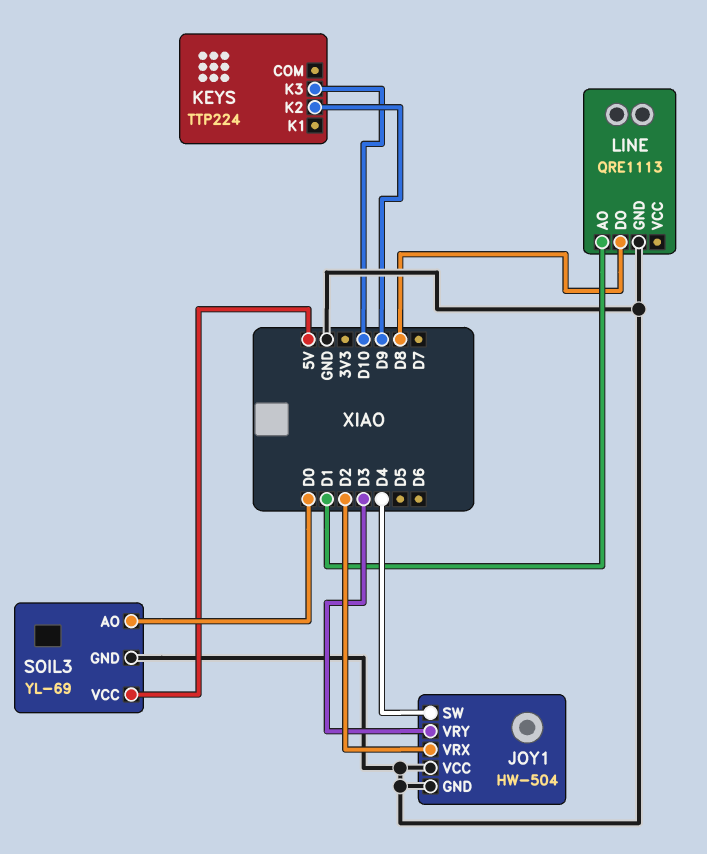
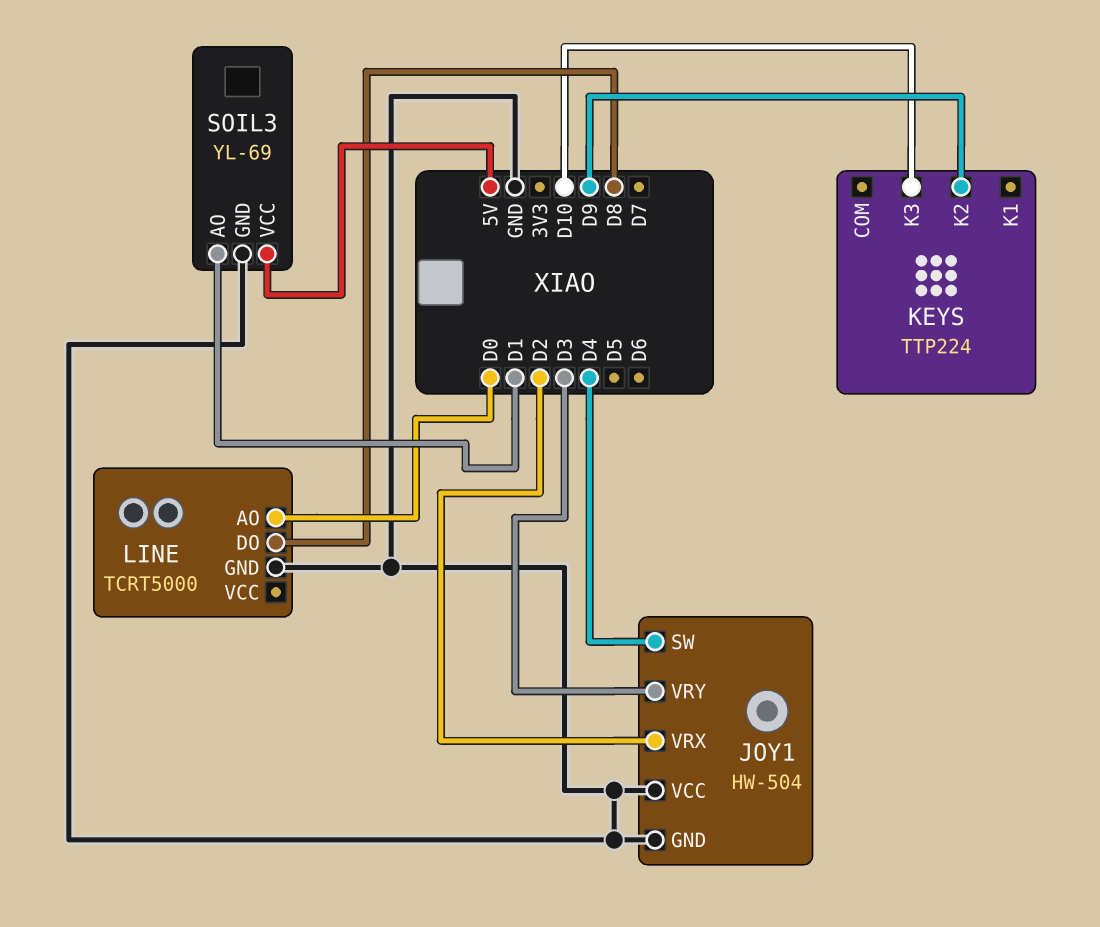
LINE: QRE1113 -> TCRT5000
LINE pin AO: D1 -> D0
SOIL3 pin AO: D0 -> D1

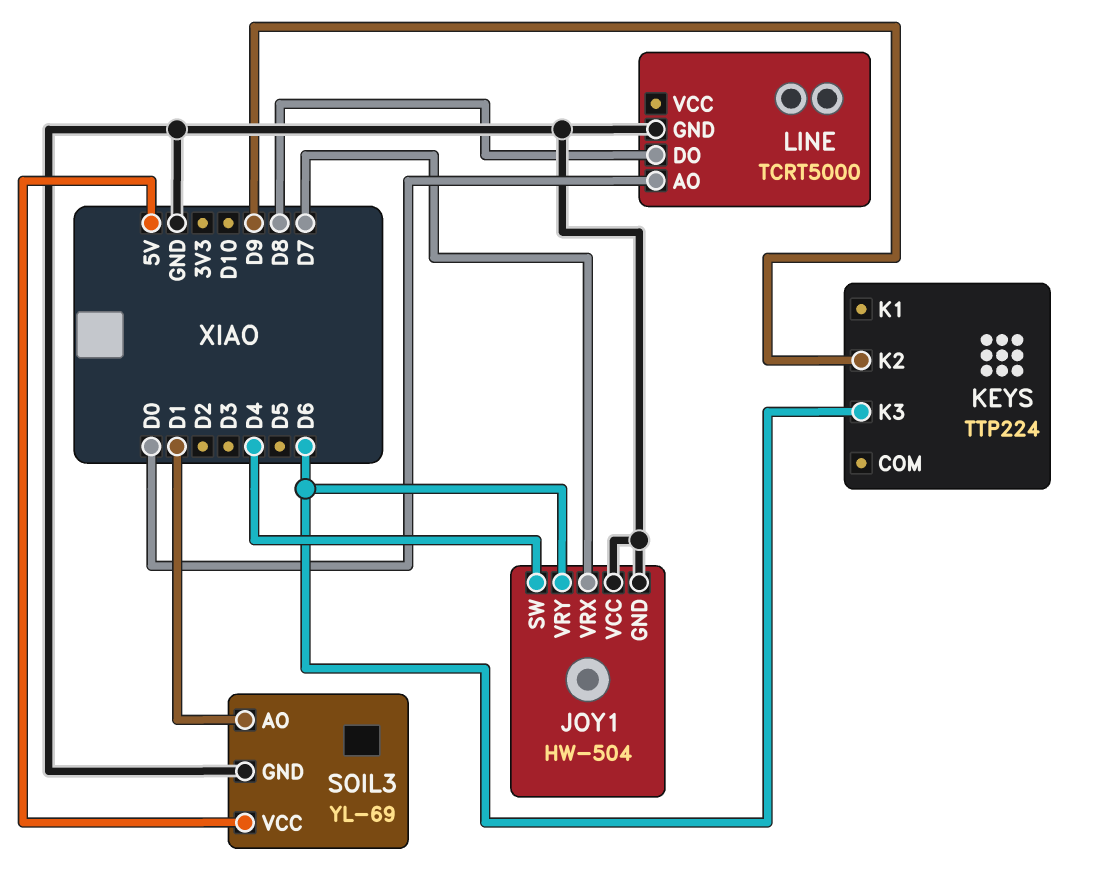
JOY1 pin VRX: D2 -> D7
JOY1 pin VRY: D3 -> D6
KEYS pin K3: D10 -> D6

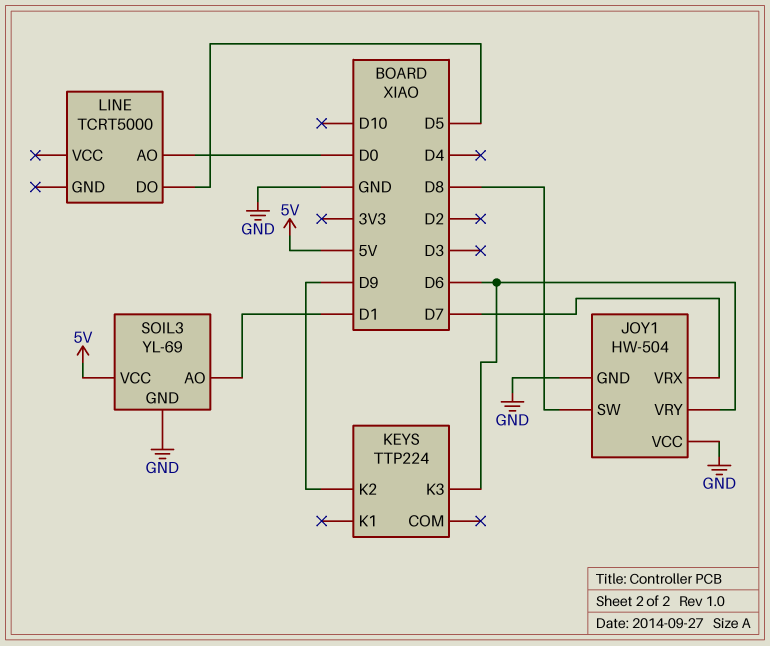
JOY1 pin SW: D4 -> D8
LINE pin DO: D8 -> D5
LINE pin GND: GND -> none

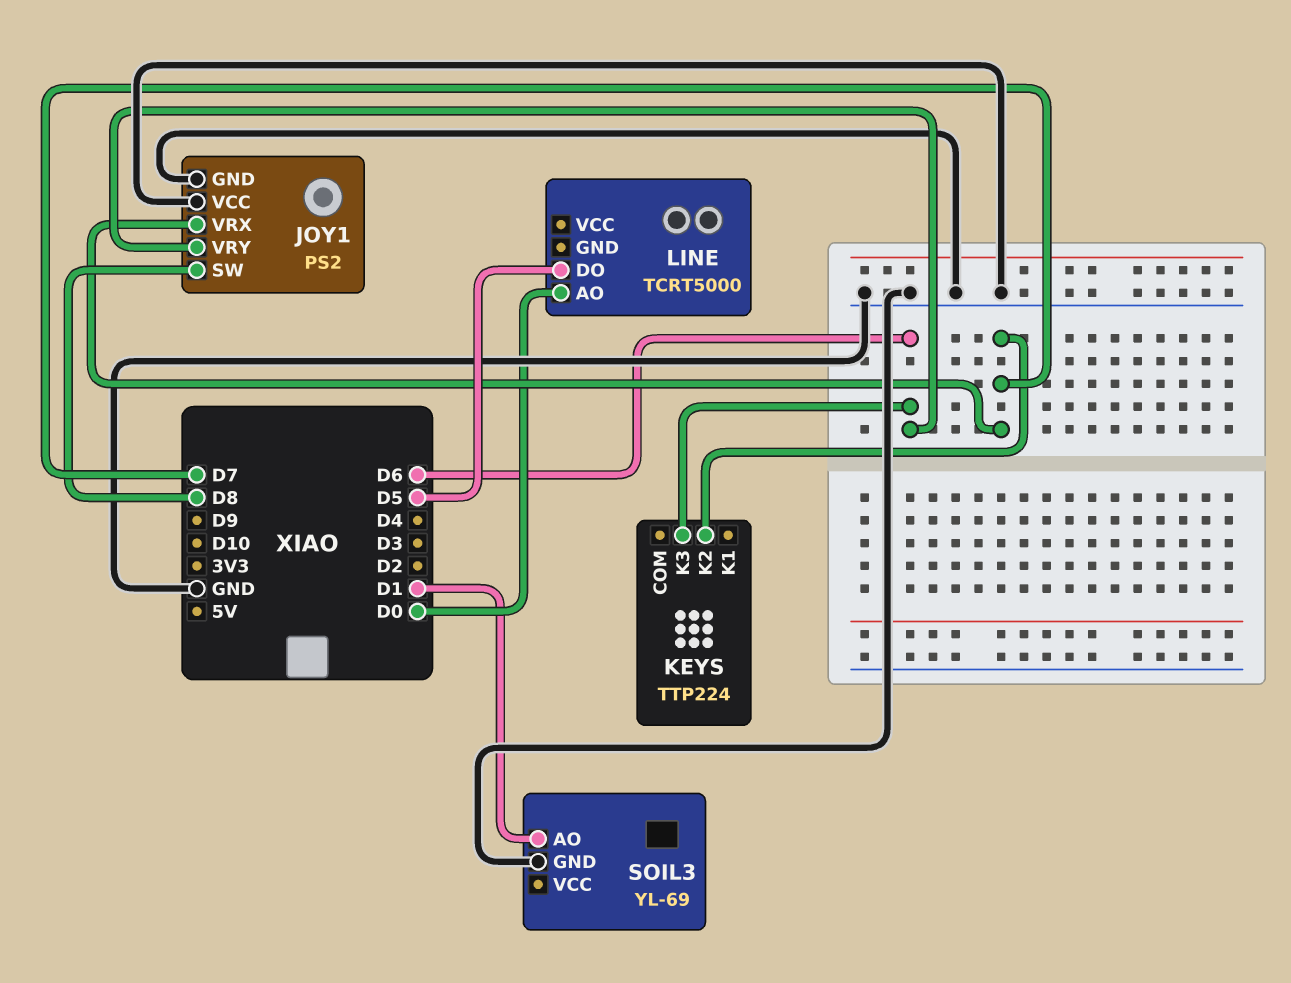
JOY1: HW-504 -> PS2
KEYS pin K2: D9 -> D7
SOIL3 pin VCC: 5V -> none

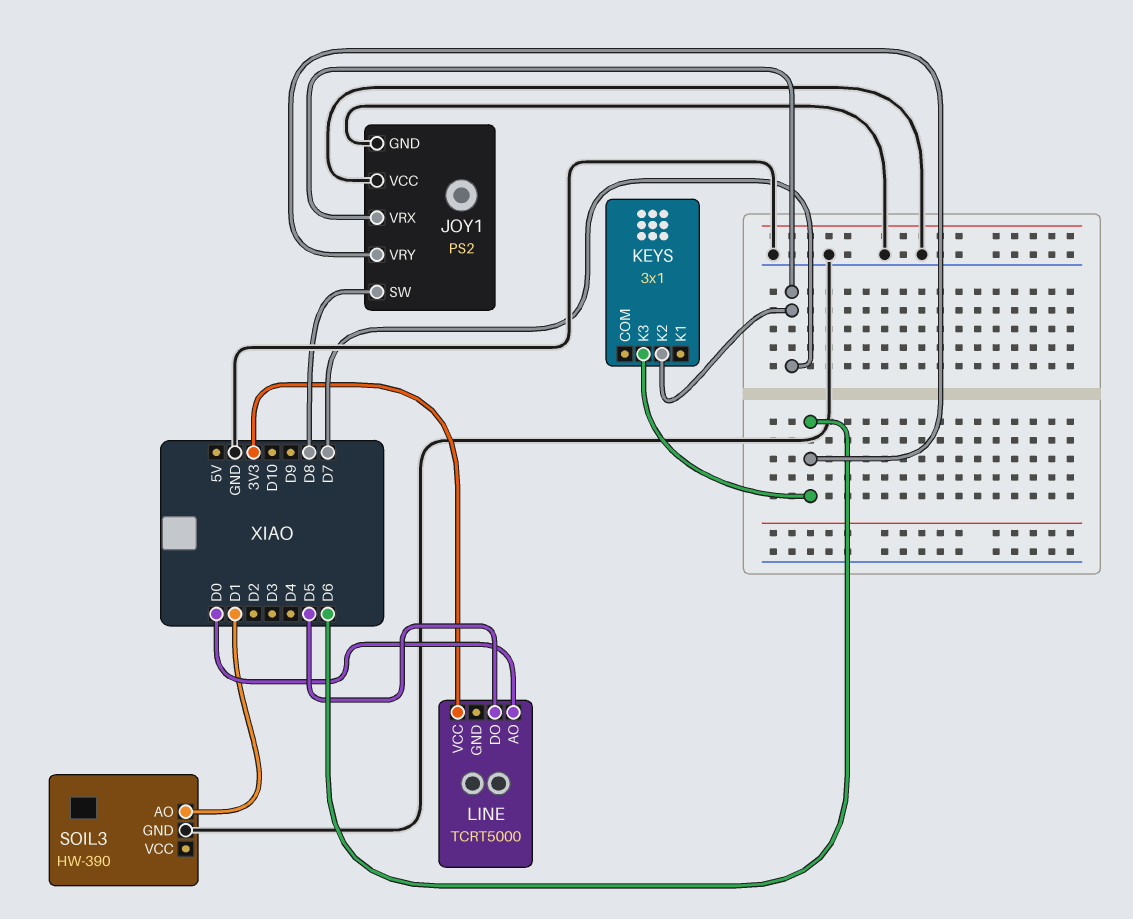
KEYS: TTP224 -> 3x1
LINE pin VCC: none -> 3V3
SOIL3: YL-69 -> HW-390

